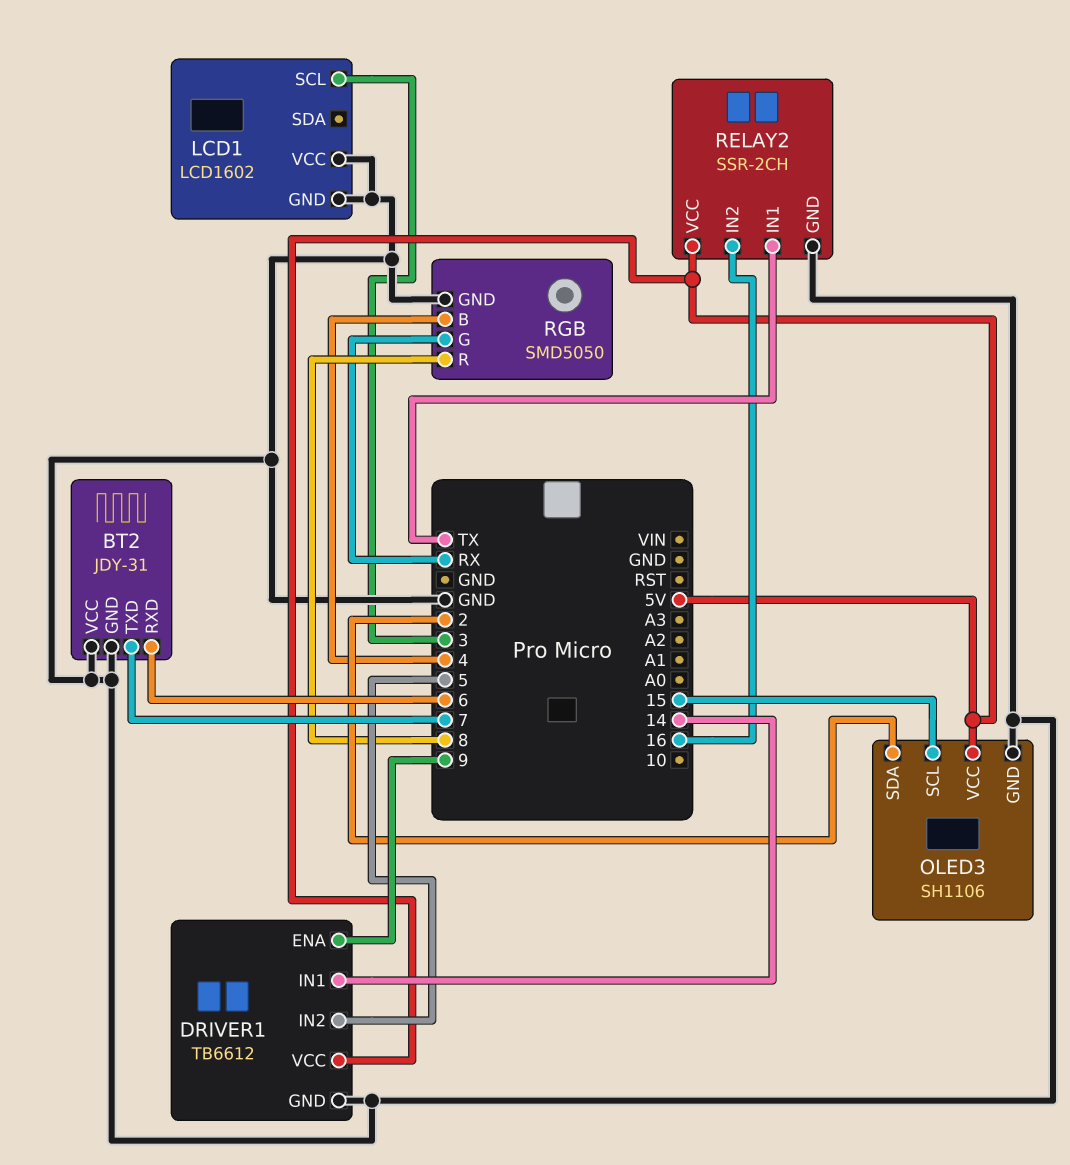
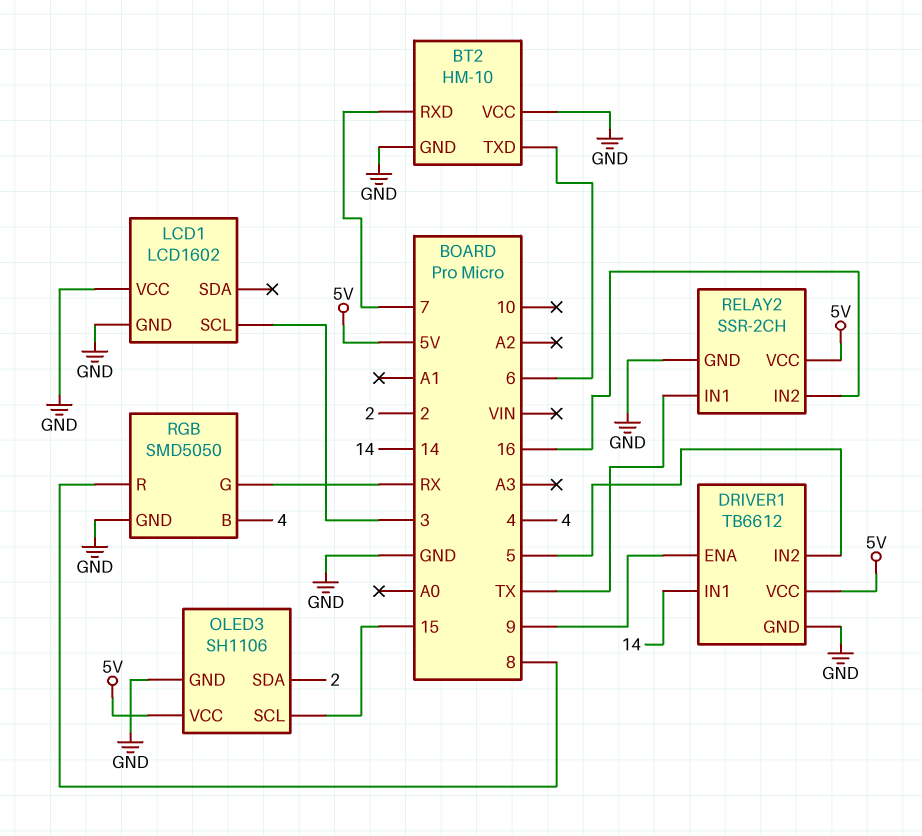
BT2: JDY-31 -> HM-10
BT2 pin RXD: 6 -> 7
BT2 pin TXD: 7 -> 6

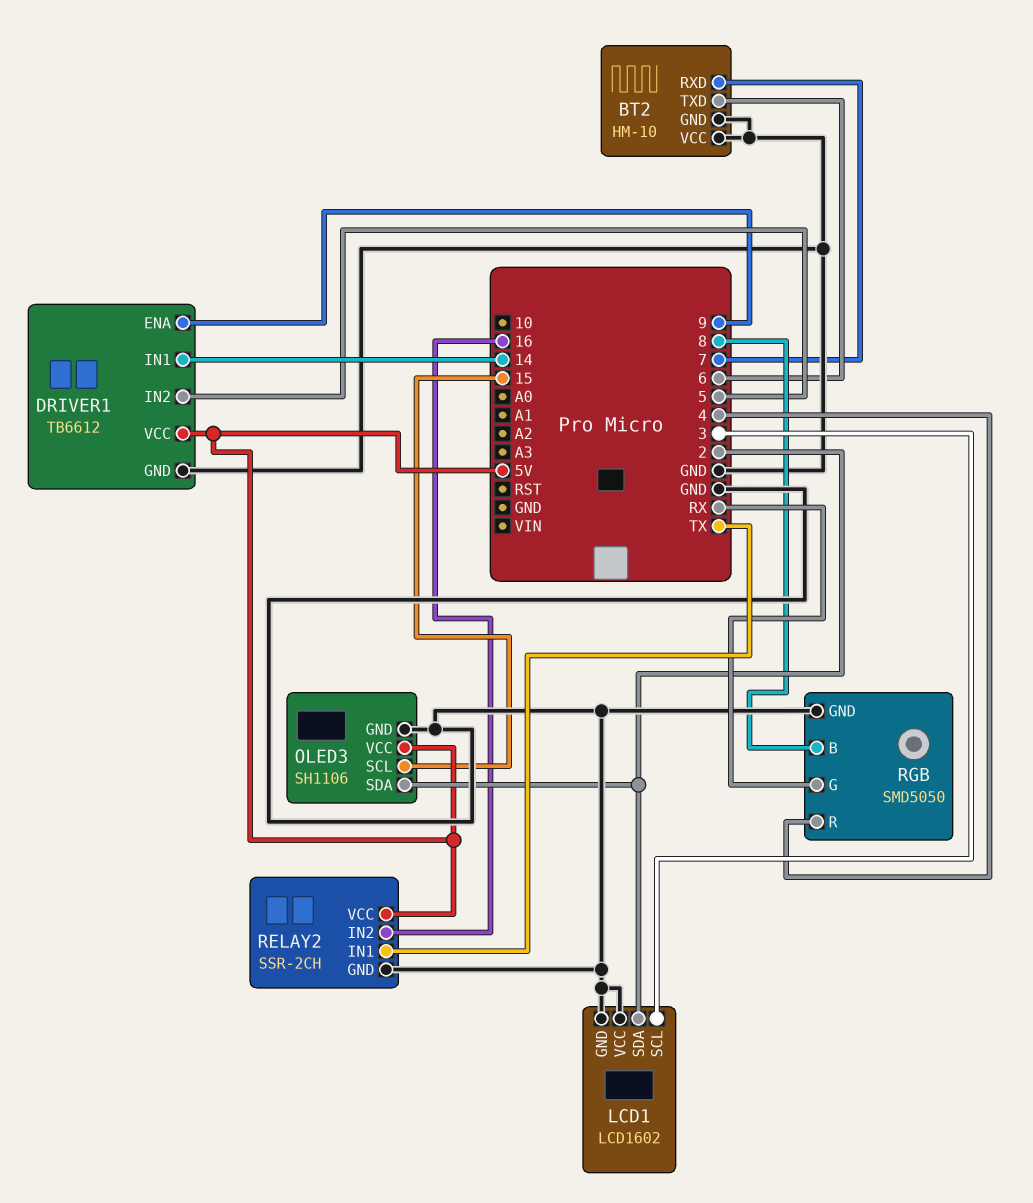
LCD1 pin SDA: none -> 2
RGB pin B: 4 -> 8
RGB pin R: 8 -> 4

